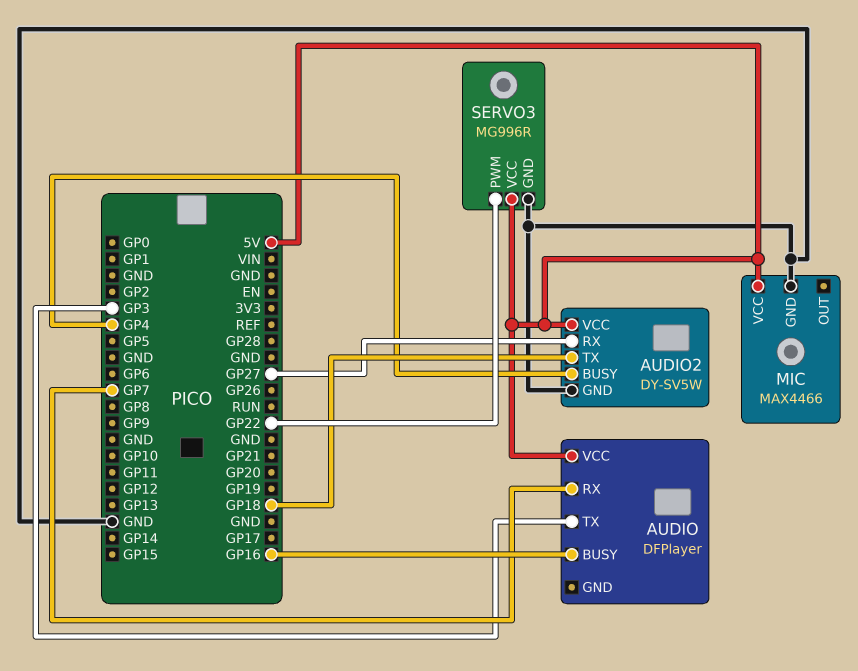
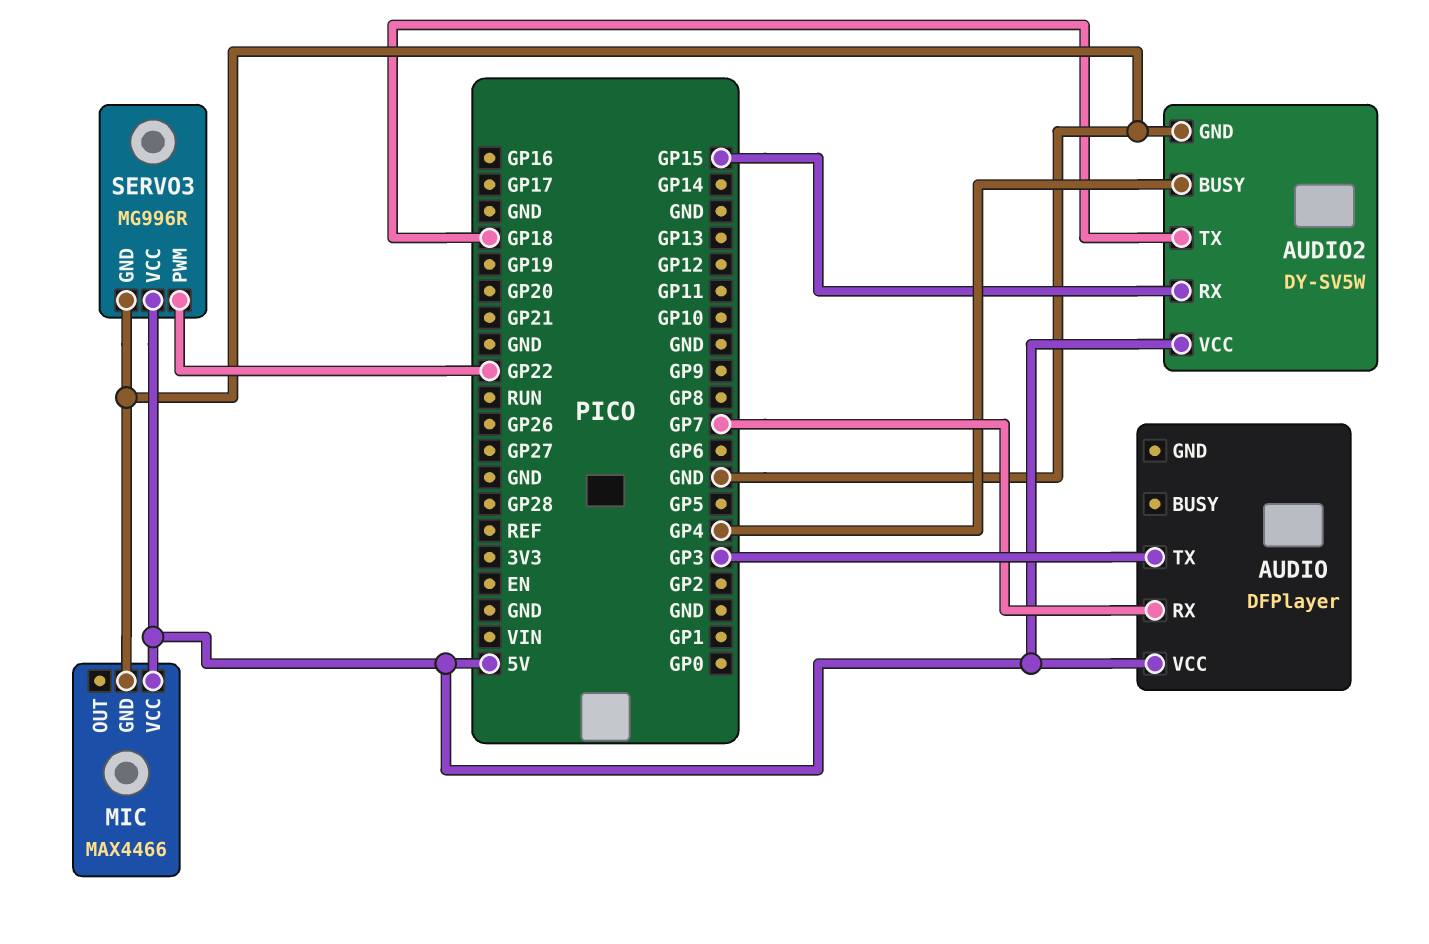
AUDIO pin BUSY: GP16 -> none
AUDIO2 pin RX: GP27 -> GP15

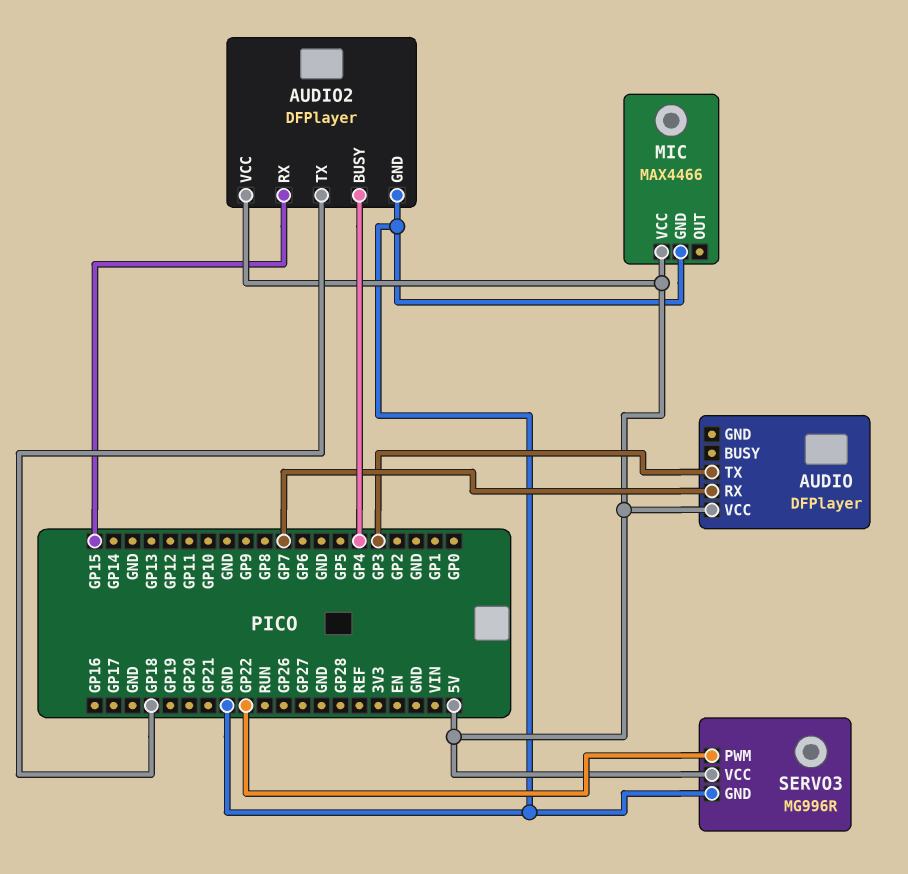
AUDIO2: DY-SV5W -> DFPlayer

